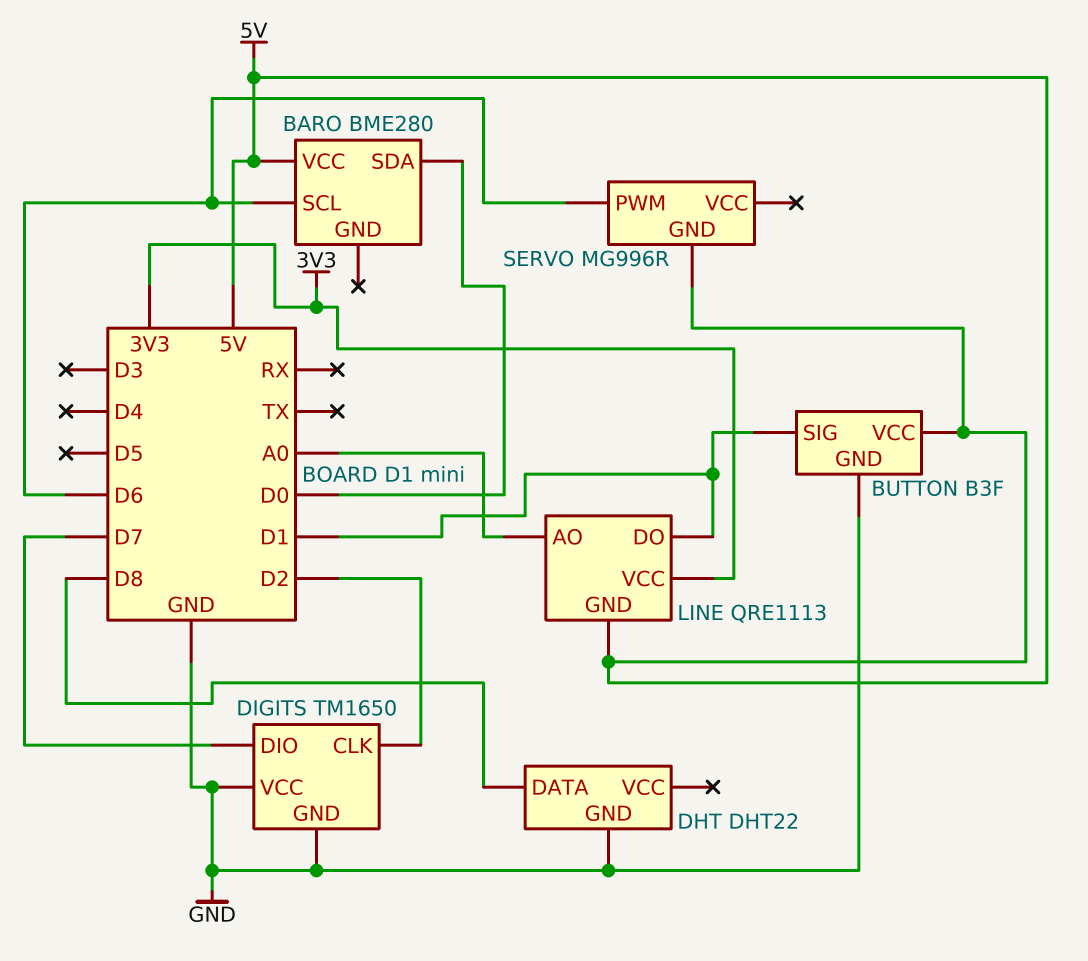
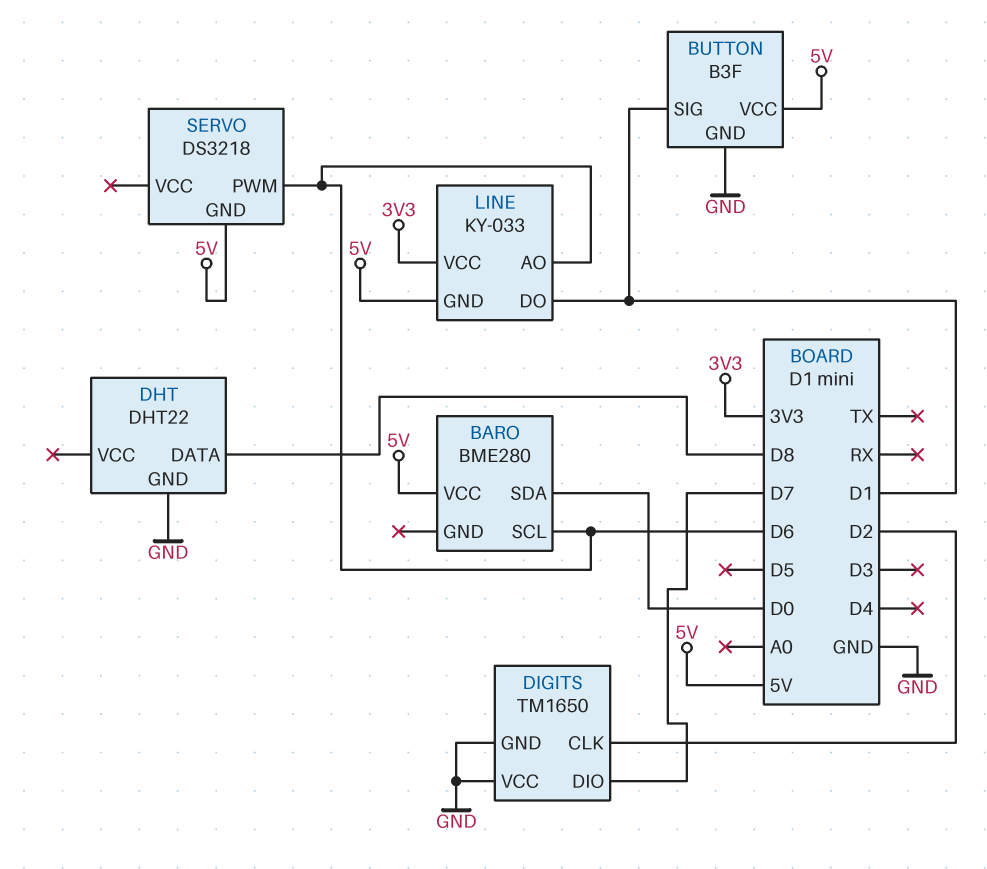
LINE: QRE1113 -> KY-033
LINE pin AO: A0 -> D6
SERVO: MG996R -> DS3218

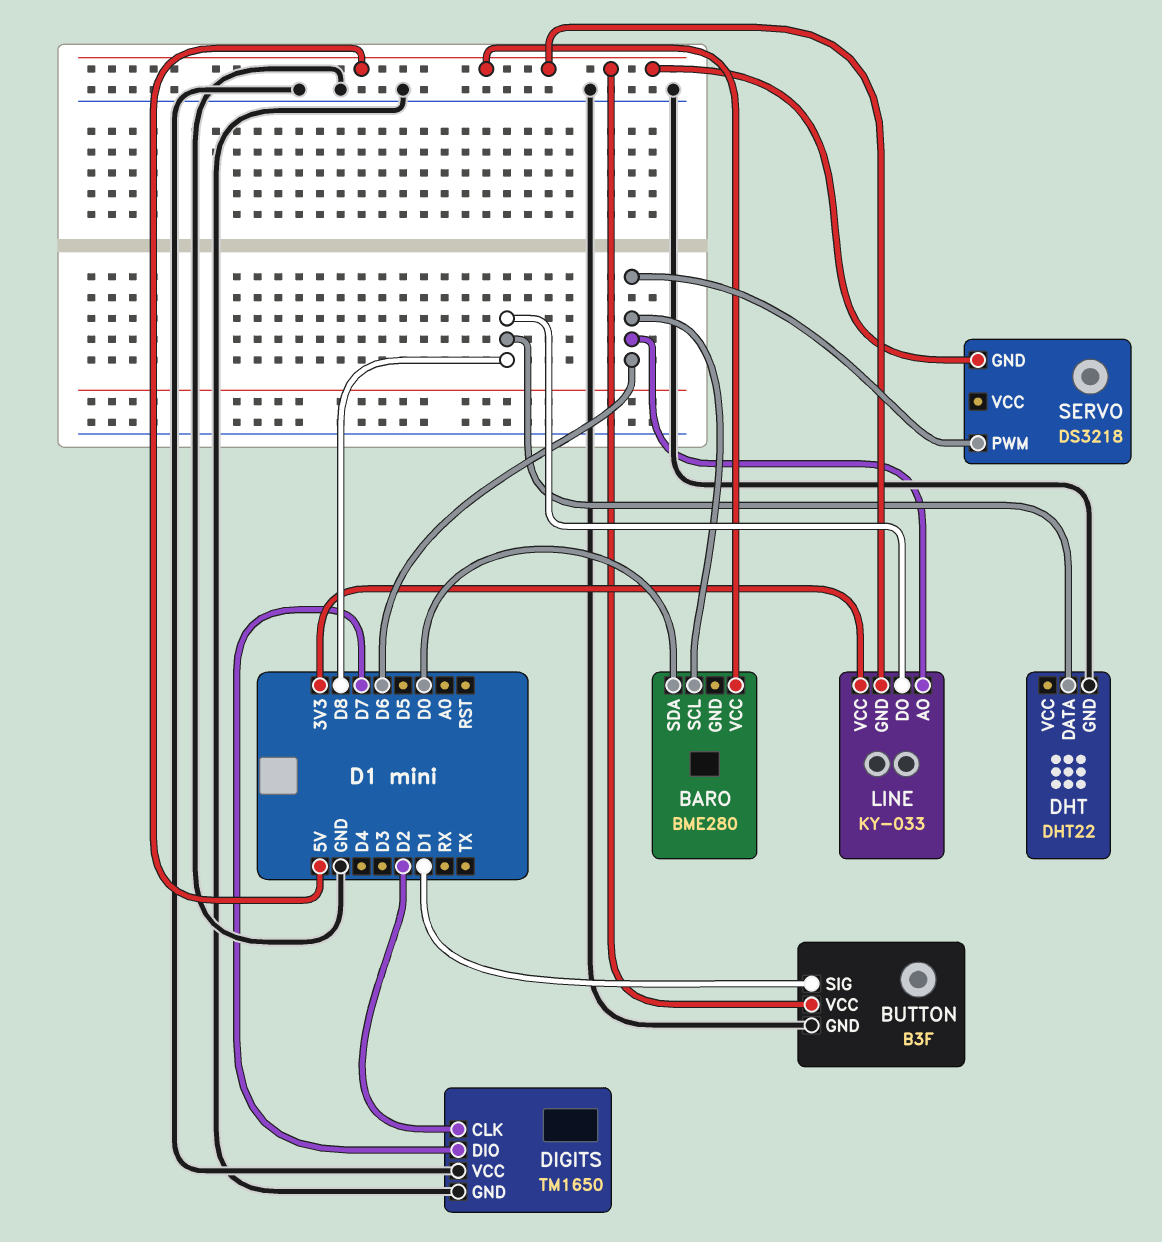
LINE pin DO: D1 -> D8

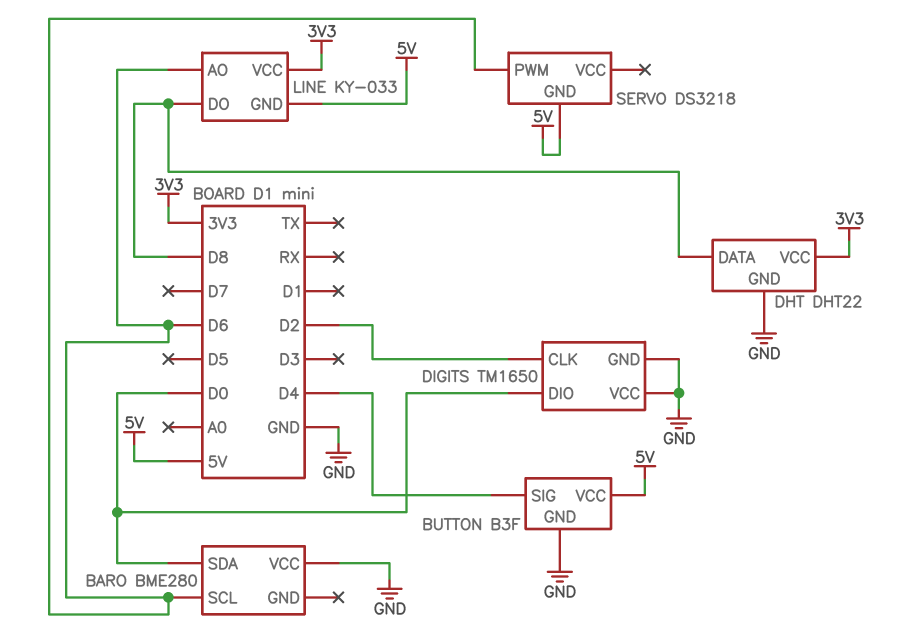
BARO pin VCC: 5V -> GND
BUTTON pin SIG: D1 -> D4
DHT pin VCC: none -> 3V3
DIGITS pin DIO: D7 -> D0

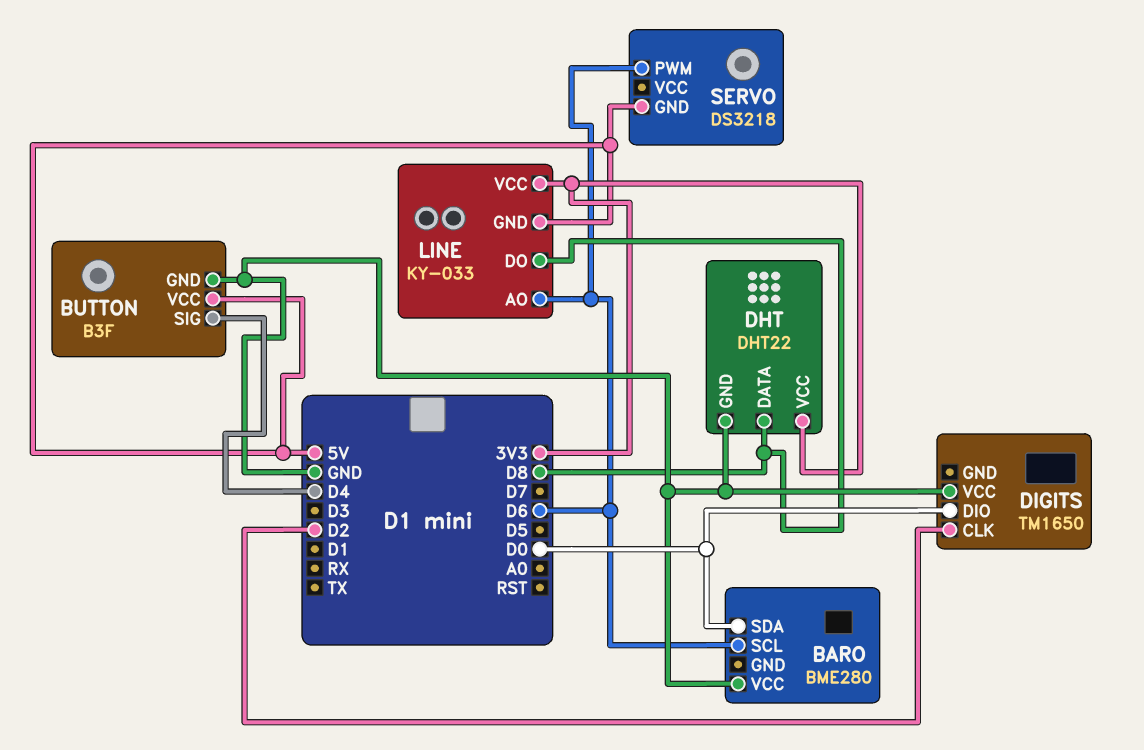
DIGITS pin GND: GND -> none

